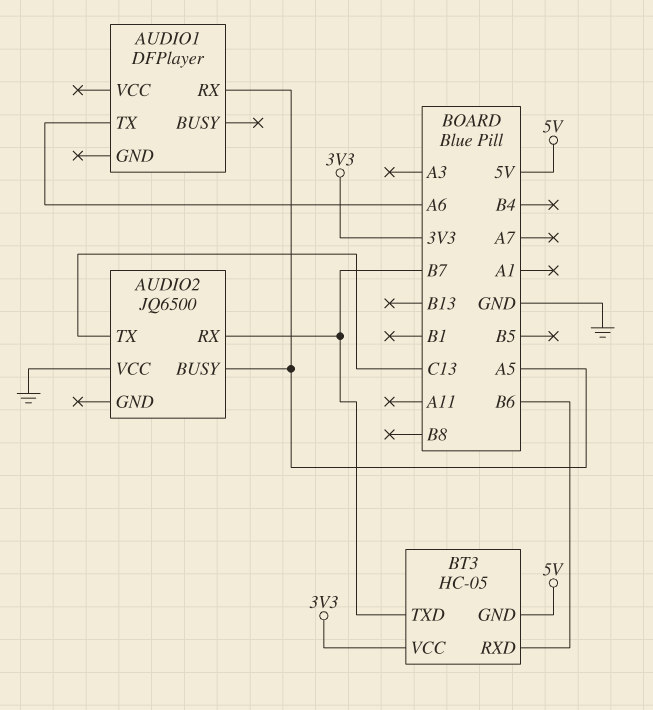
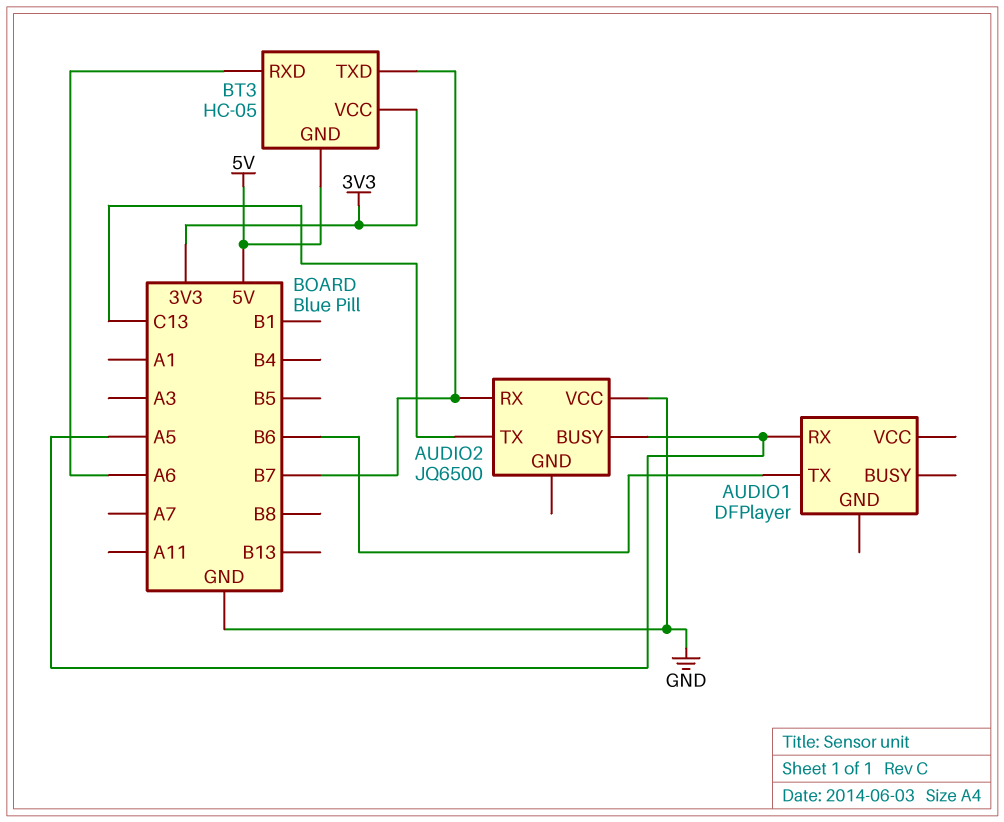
AUDIO1 pin TX: A6 -> B6
BT3 pin RXD: B6 -> A6

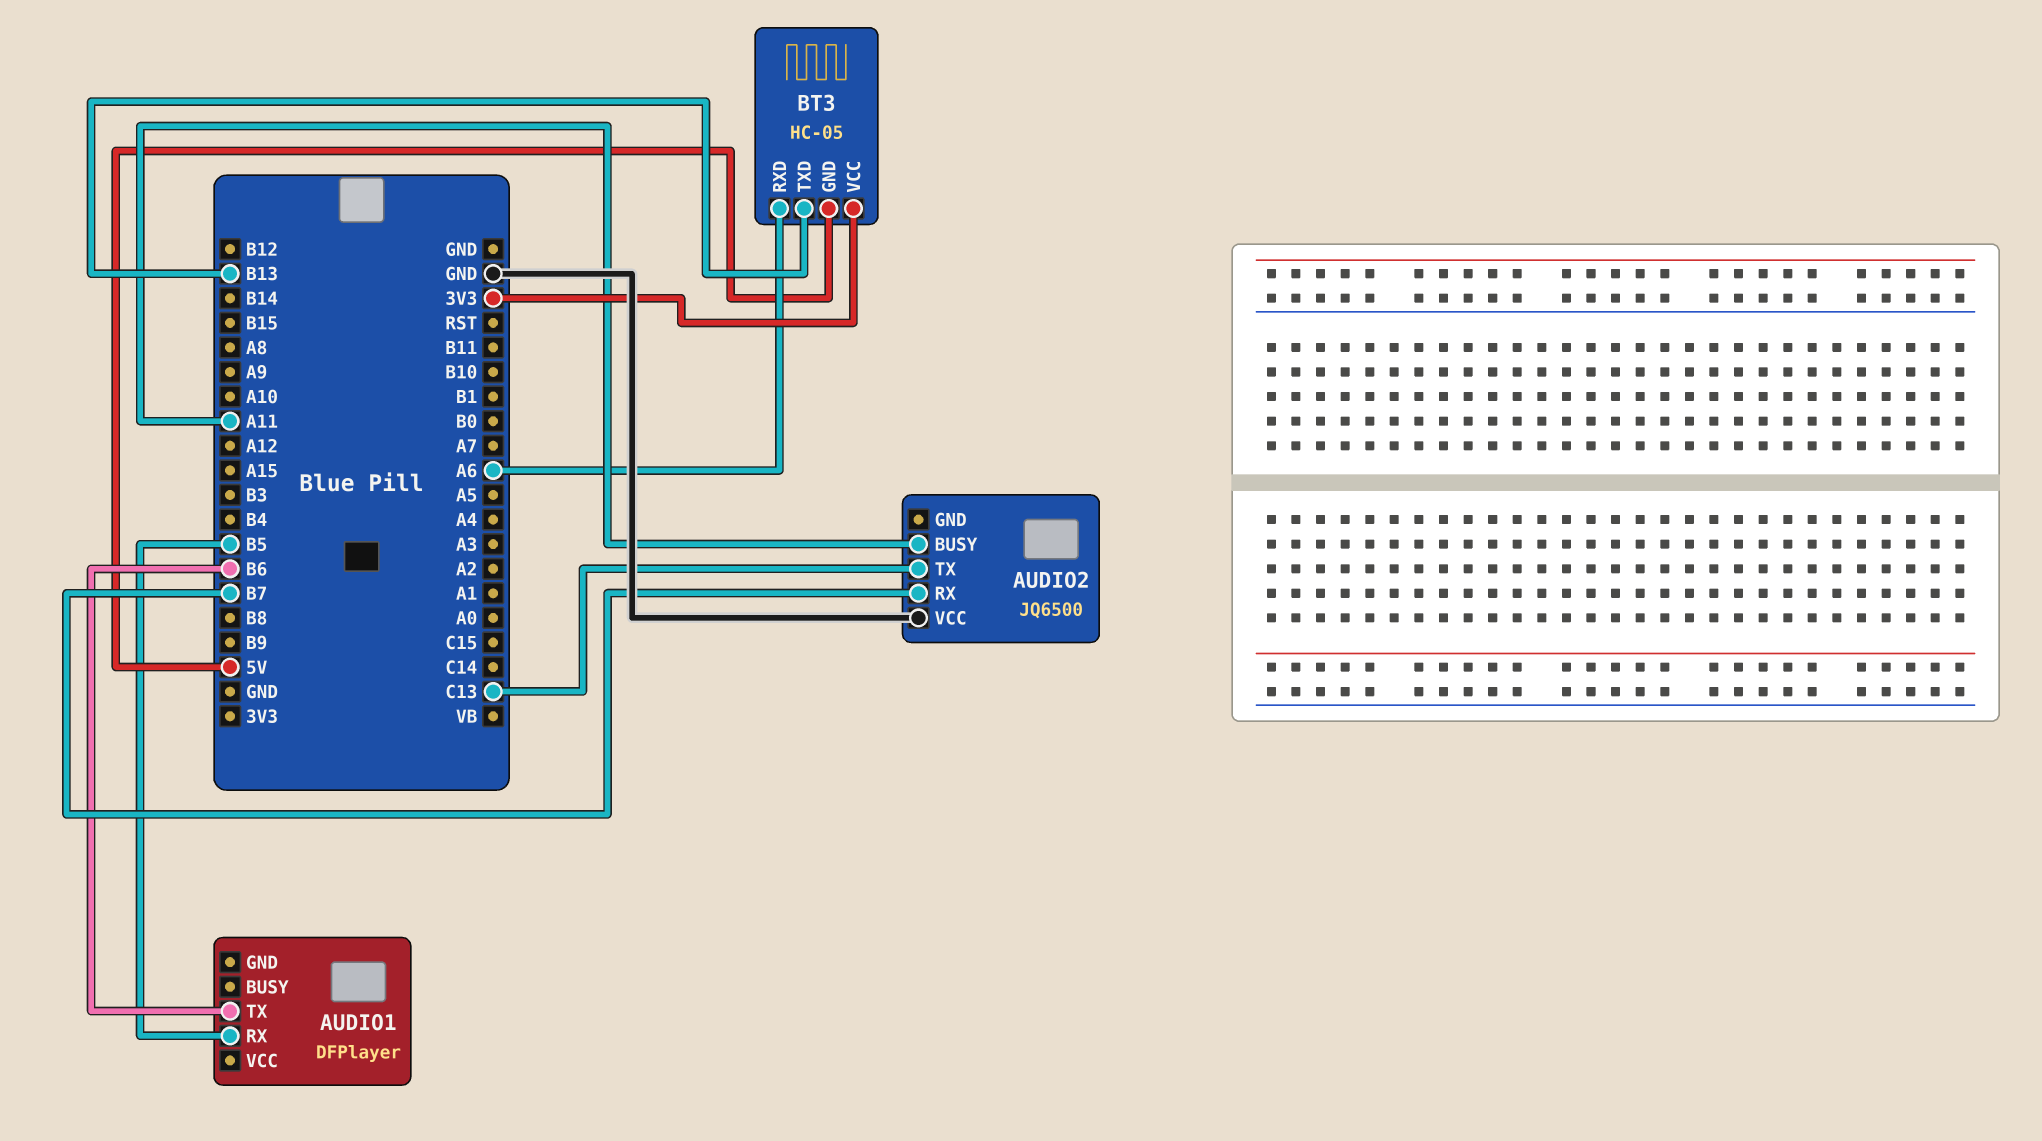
AUDIO1 pin RX: A5 -> B5
AUDIO2 pin BUSY: A5 -> A11
BT3 pin TXD: B7 -> B13

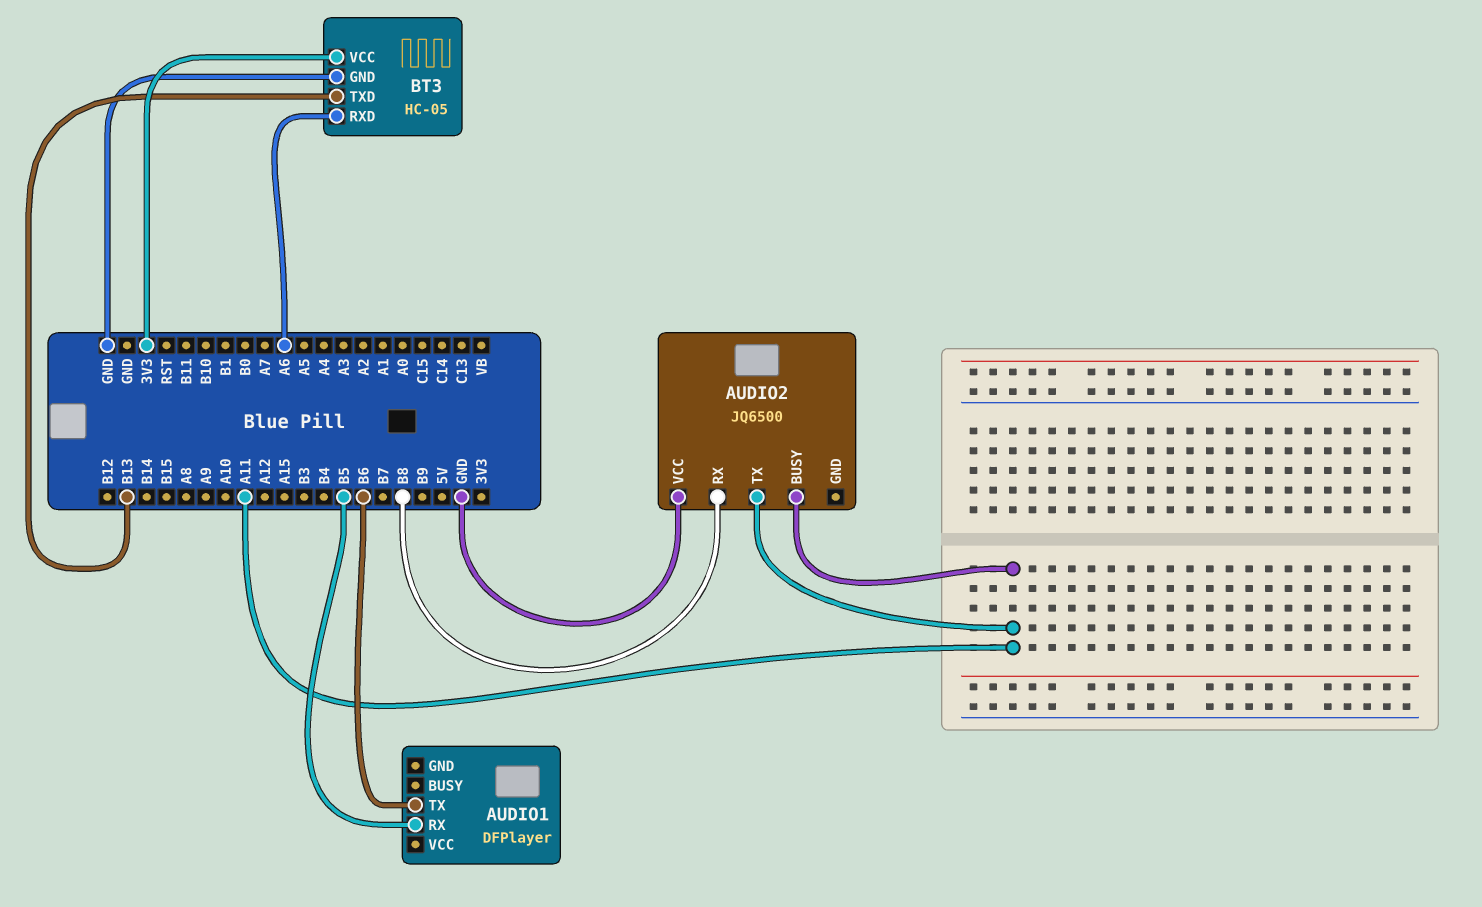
AUDIO2 pin RX: B7 -> B8
AUDIO2 pin TX: C13 -> A11
BT3 pin GND: 5V -> GND

